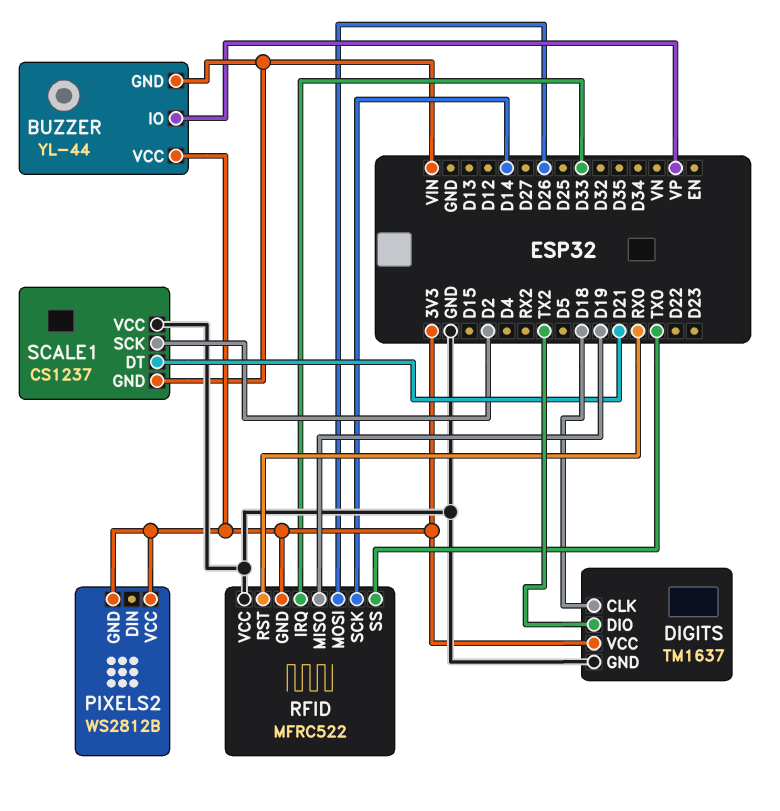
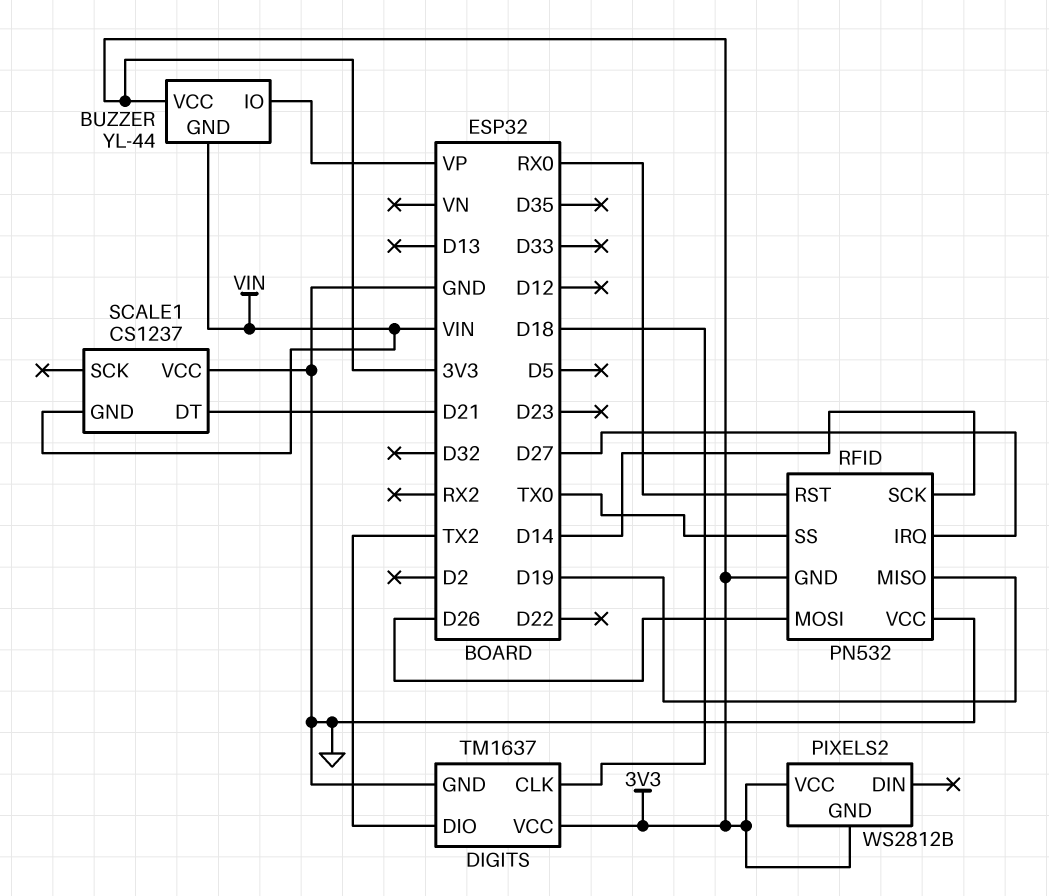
RFID: MFRC522 -> PN532
RFID pin IRQ: D33 -> D27
SCALE1 pin SCK: D2 -> none

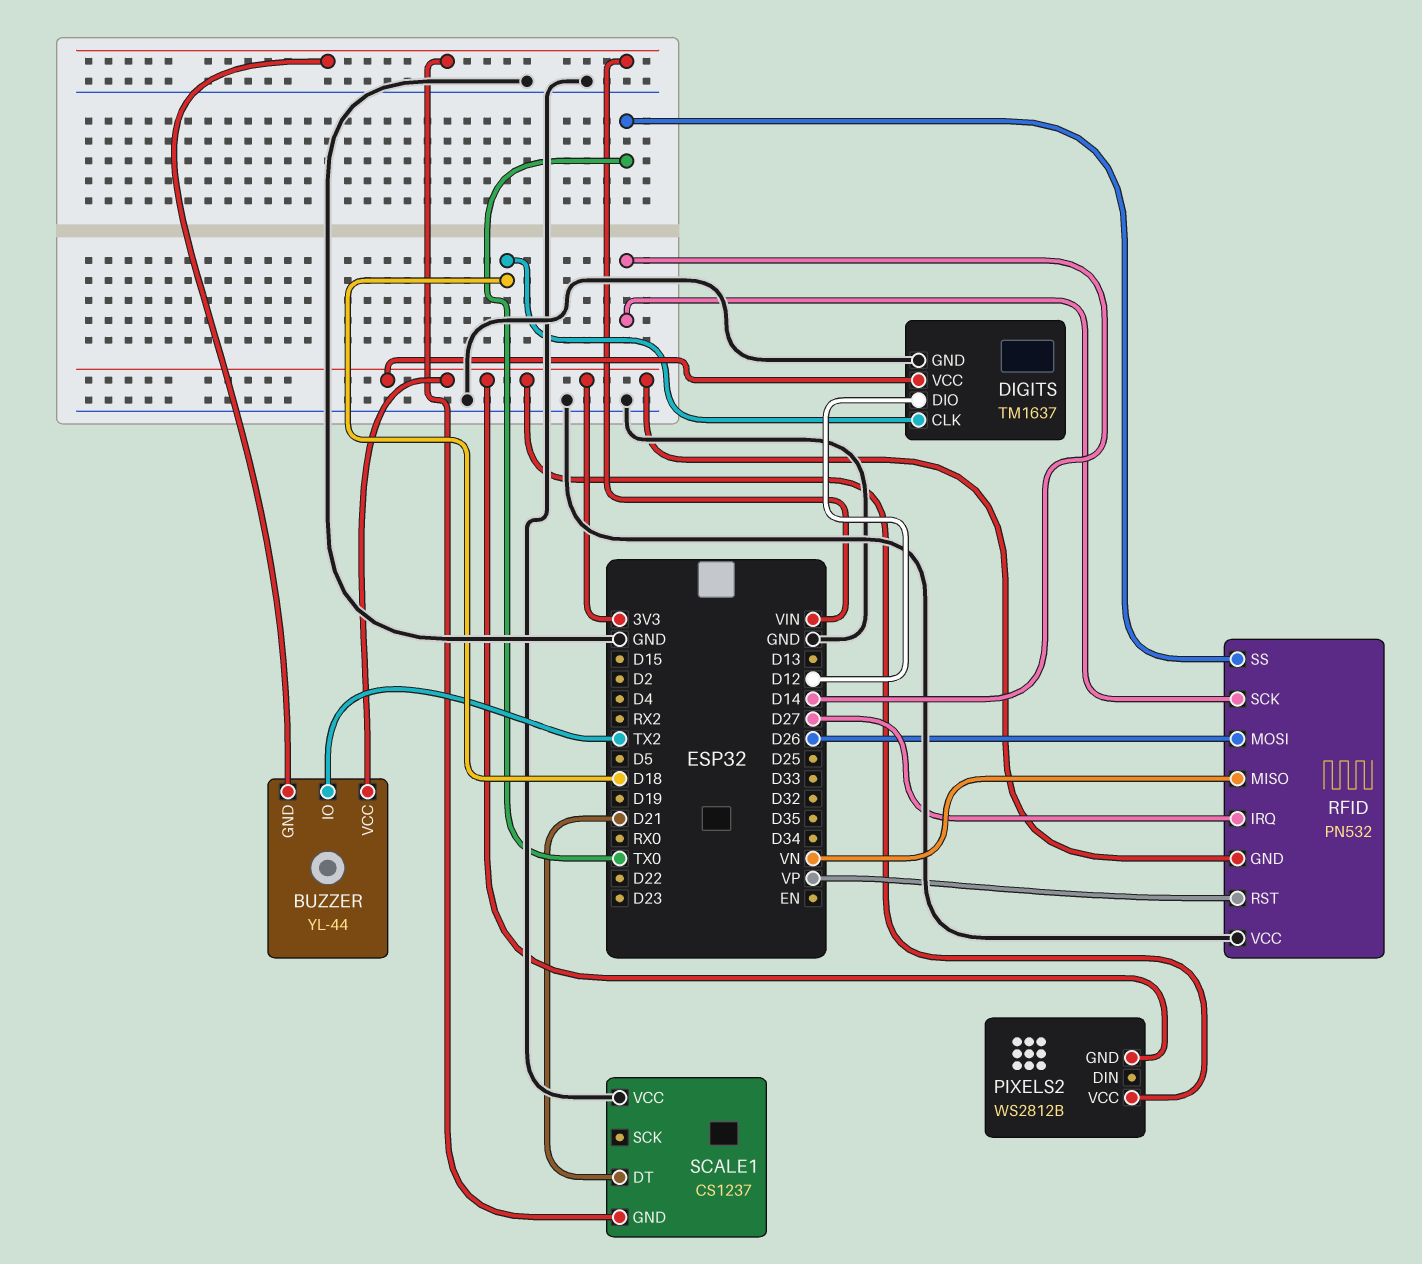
BUZZER pin IO: VP -> TX2
DIGITS pin DIO: TX2 -> D12
RFID pin MISO: D19 -> VN
RFID pin RST: RX0 -> VP

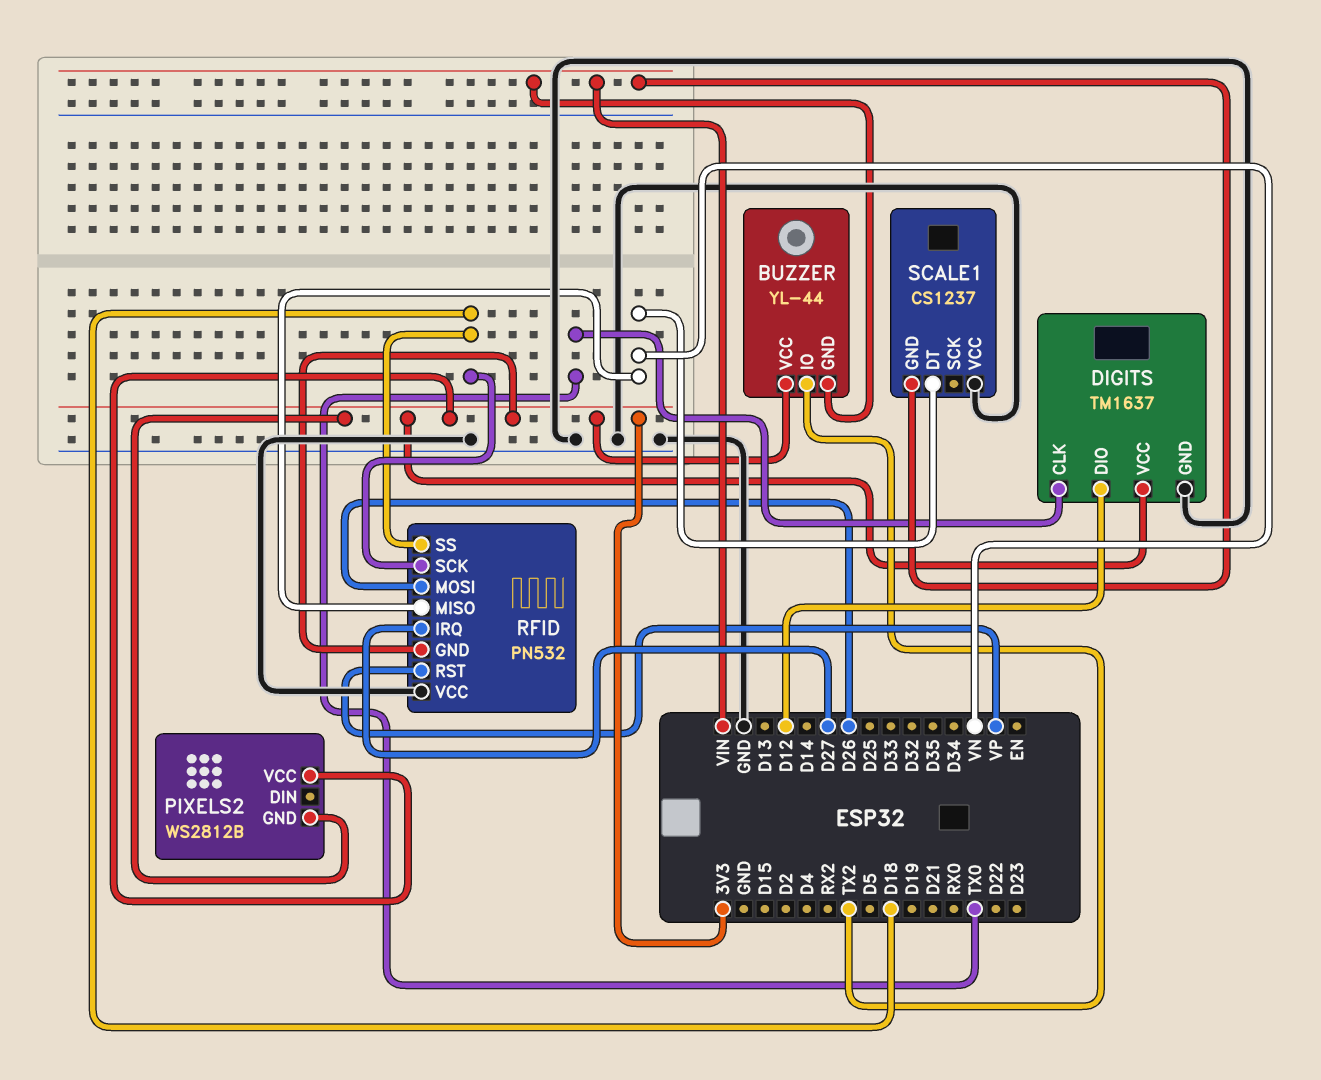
DIGITS pin CLK: D18 -> TX0
RFID pin SCK: D14 -> D18
RFID pin SS: TX0 -> D18
SCALE1 pin DT: D21 -> VN

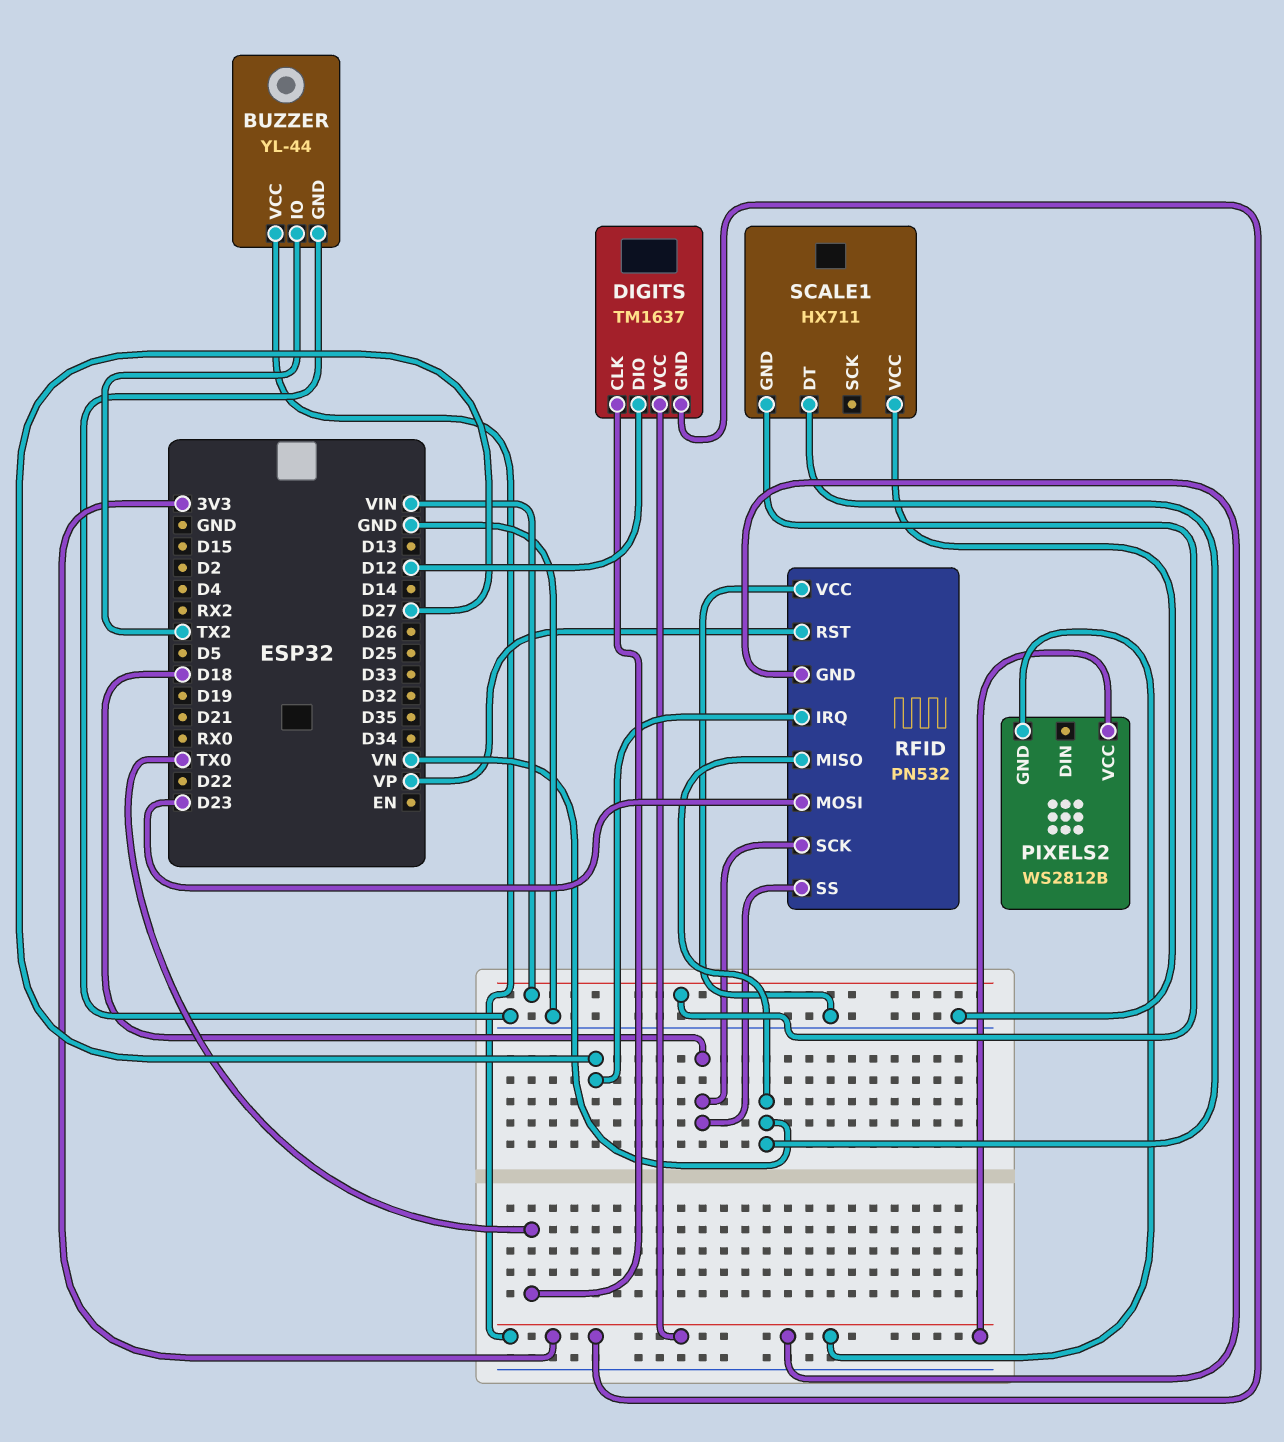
BUZZER pin GND: VIN -> GND
DIGITS pin GND: GND -> 3V3
RFID pin MOSI: D26 -> D23
SCALE1: CS1237 -> HX711

